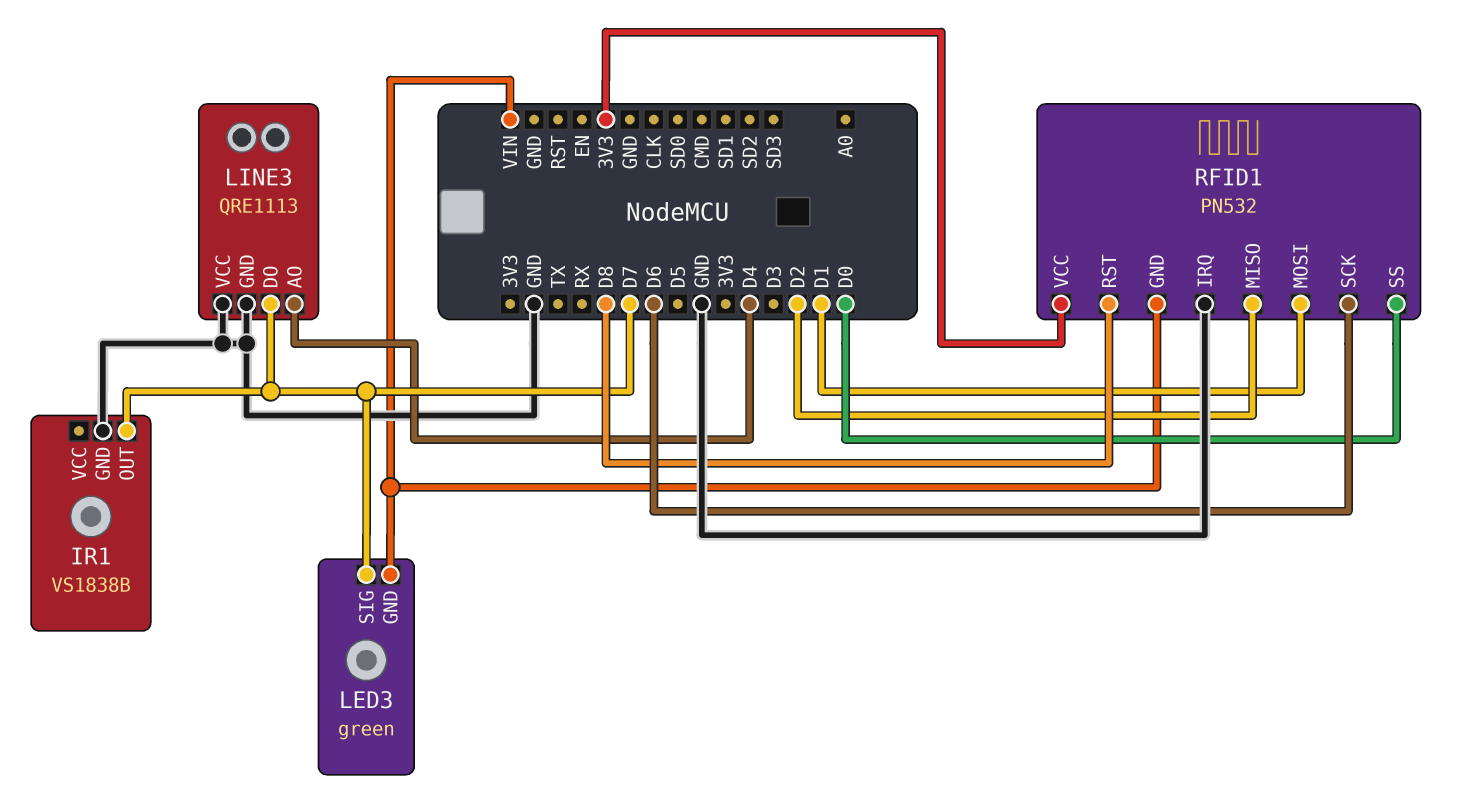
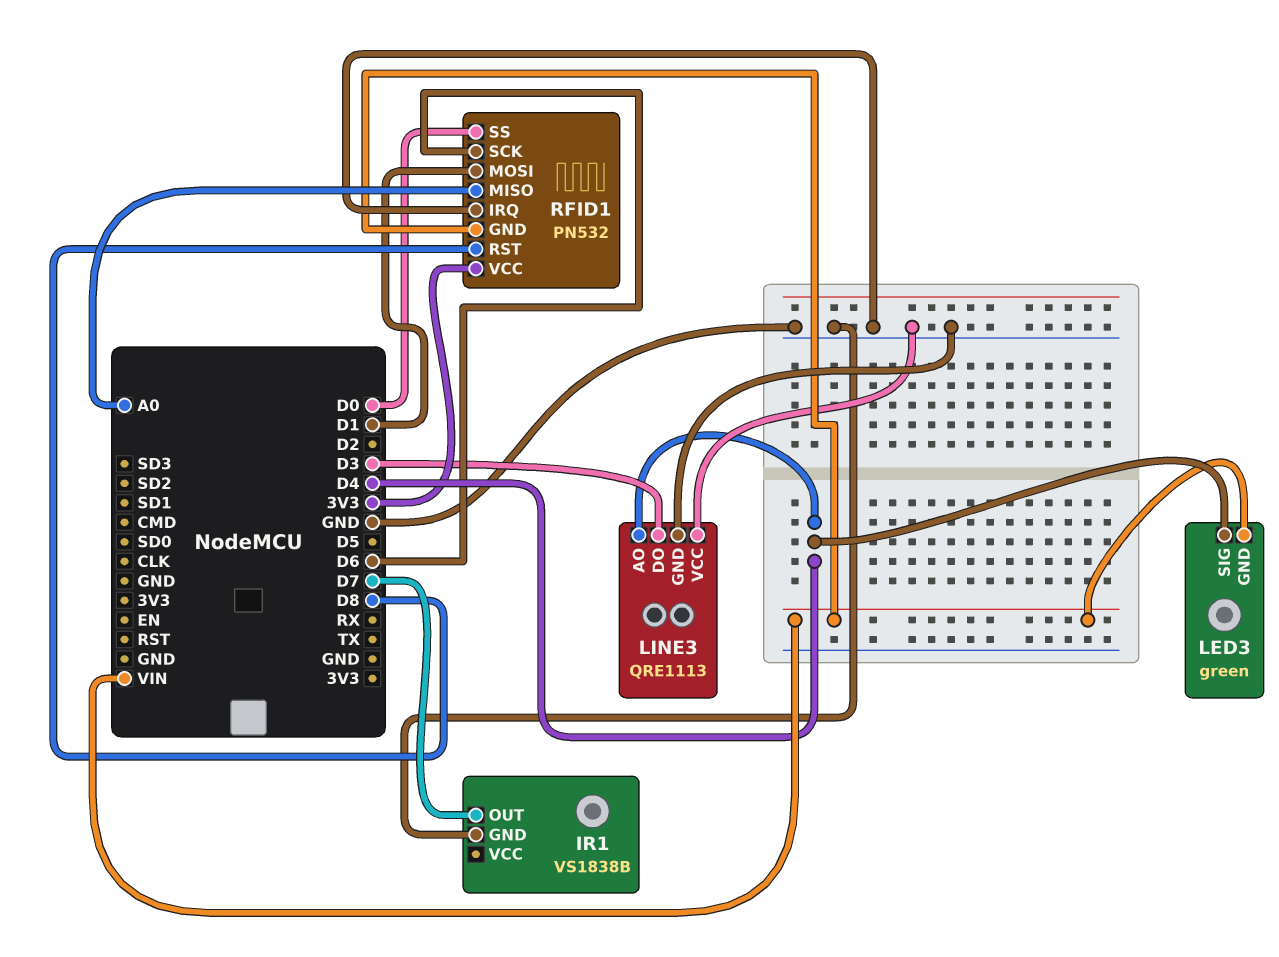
LED3 pin SIG: D7 -> D4
LINE3 pin DO: D7 -> D3
RFID1 pin MISO: D2 -> A0

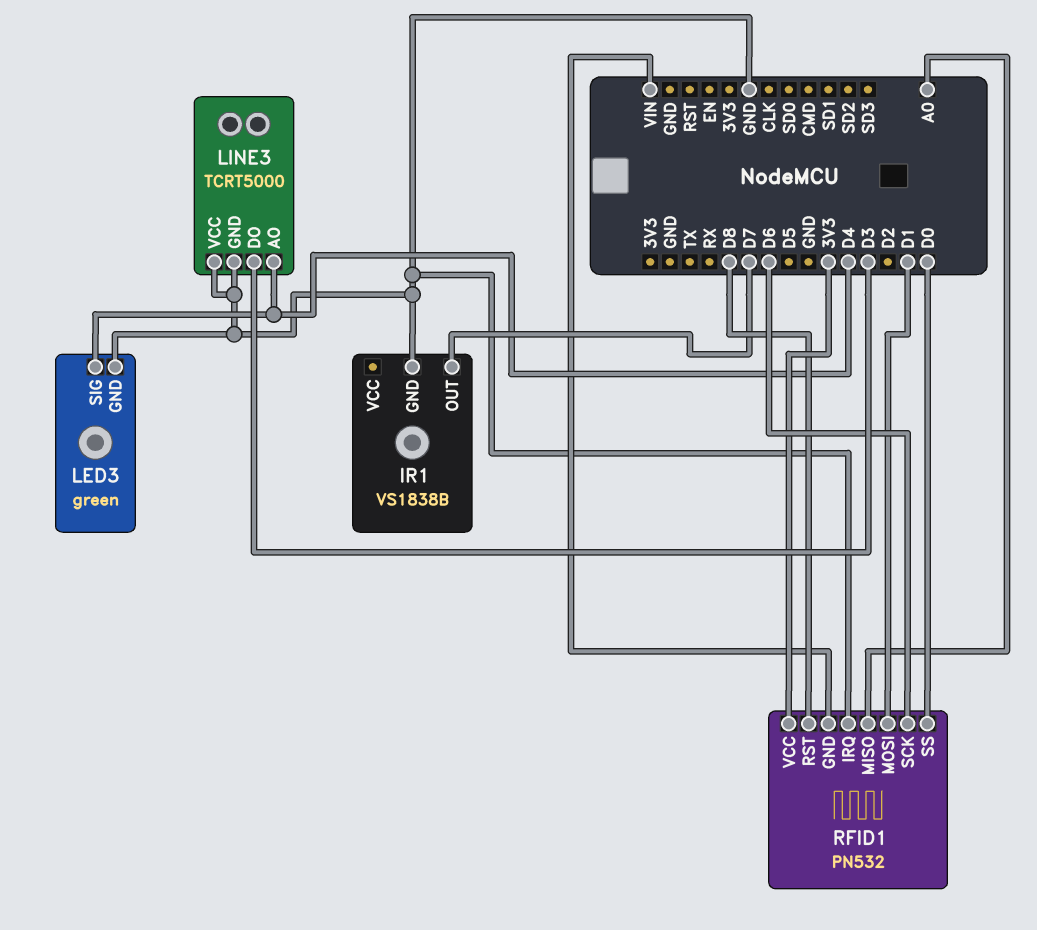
LED3 pin GND: VIN -> GND
LINE3: QRE1113 -> TCRT5000

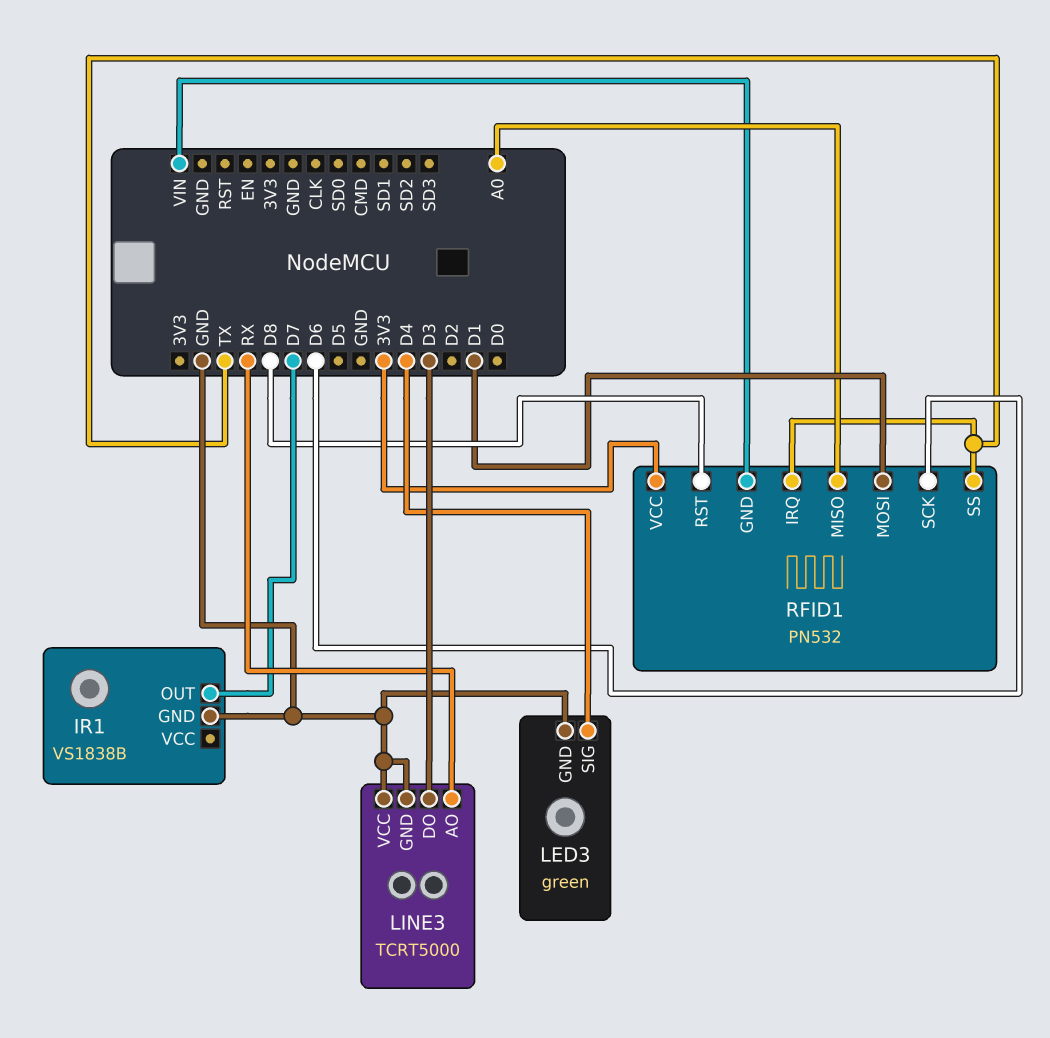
LINE3 pin AO: D4 -> RX
RFID1 pin IRQ: GND -> TX
RFID1 pin SS: D0 -> TX

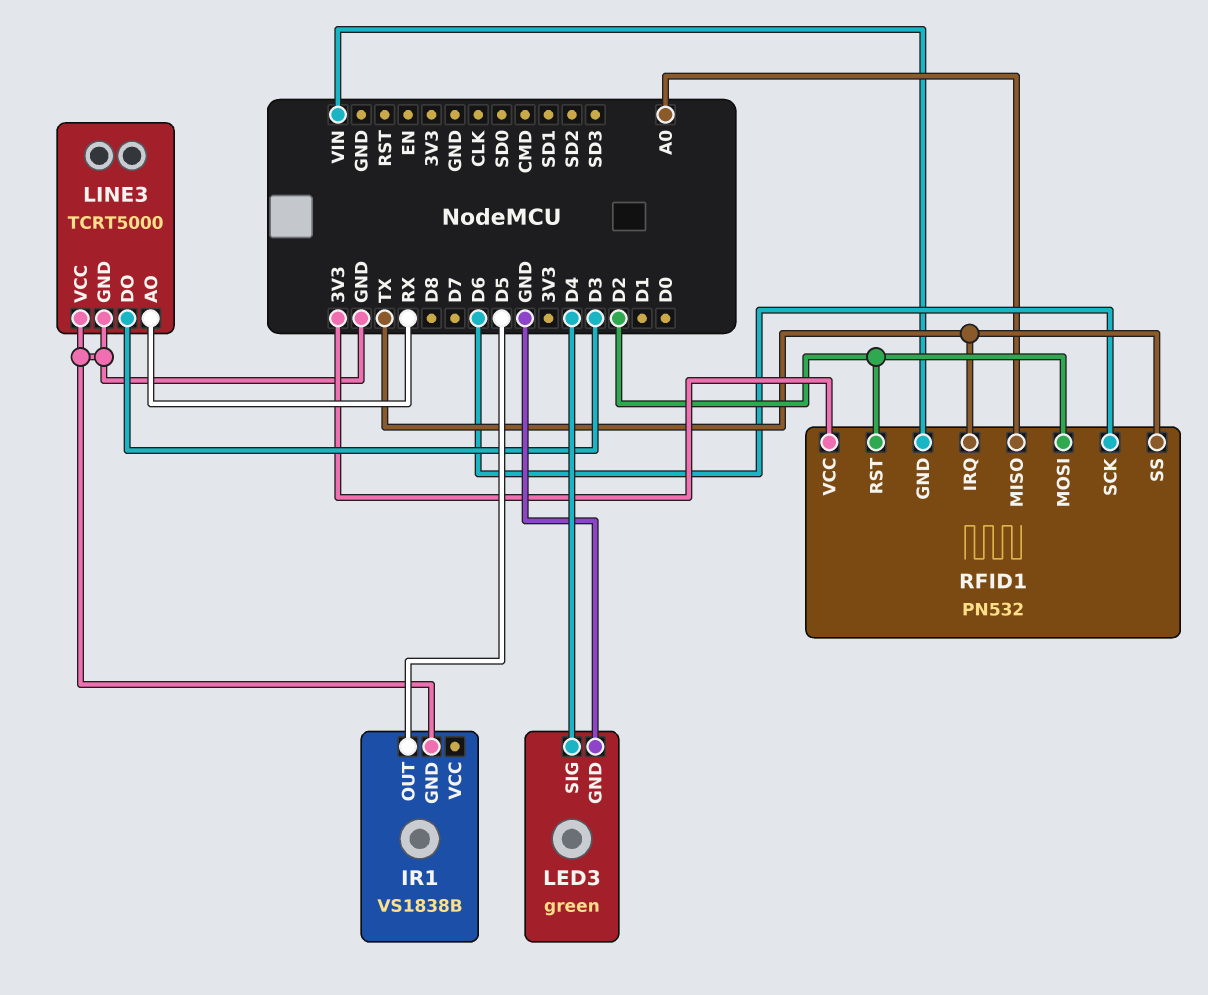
IR1 pin OUT: D7 -> D5
RFID1 pin MOSI: D1 -> D2
RFID1 pin RST: D8 -> D2

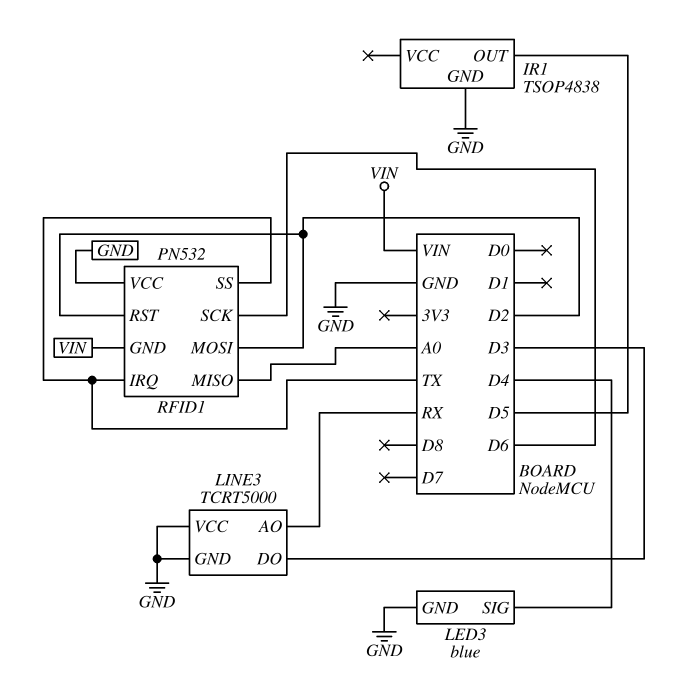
IR1: VS1838B -> TSOP4838
LED3: green -> blue
RFID1 pin VCC: 3V3 -> GND

